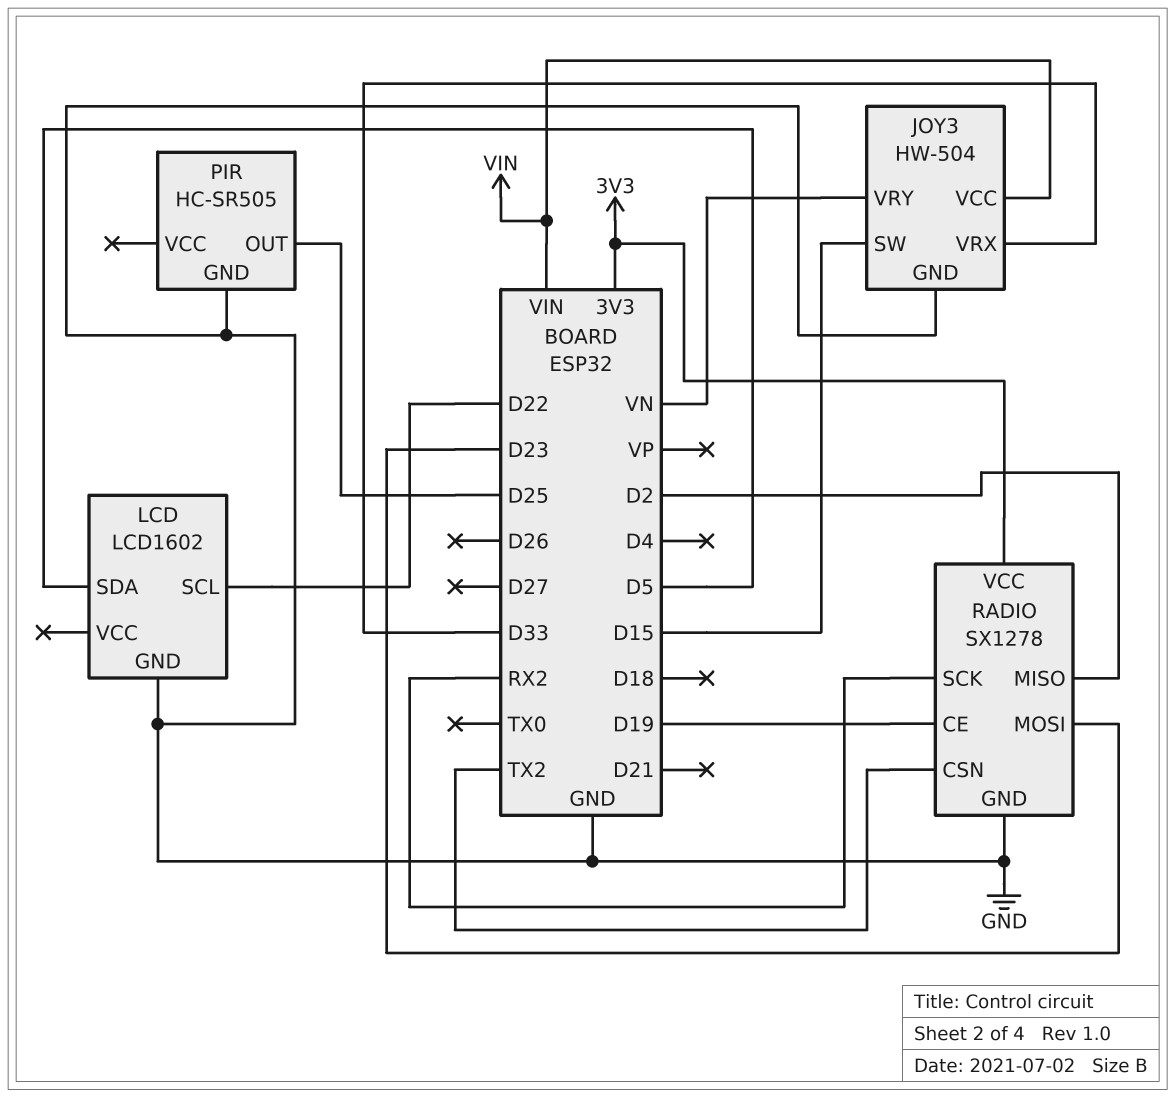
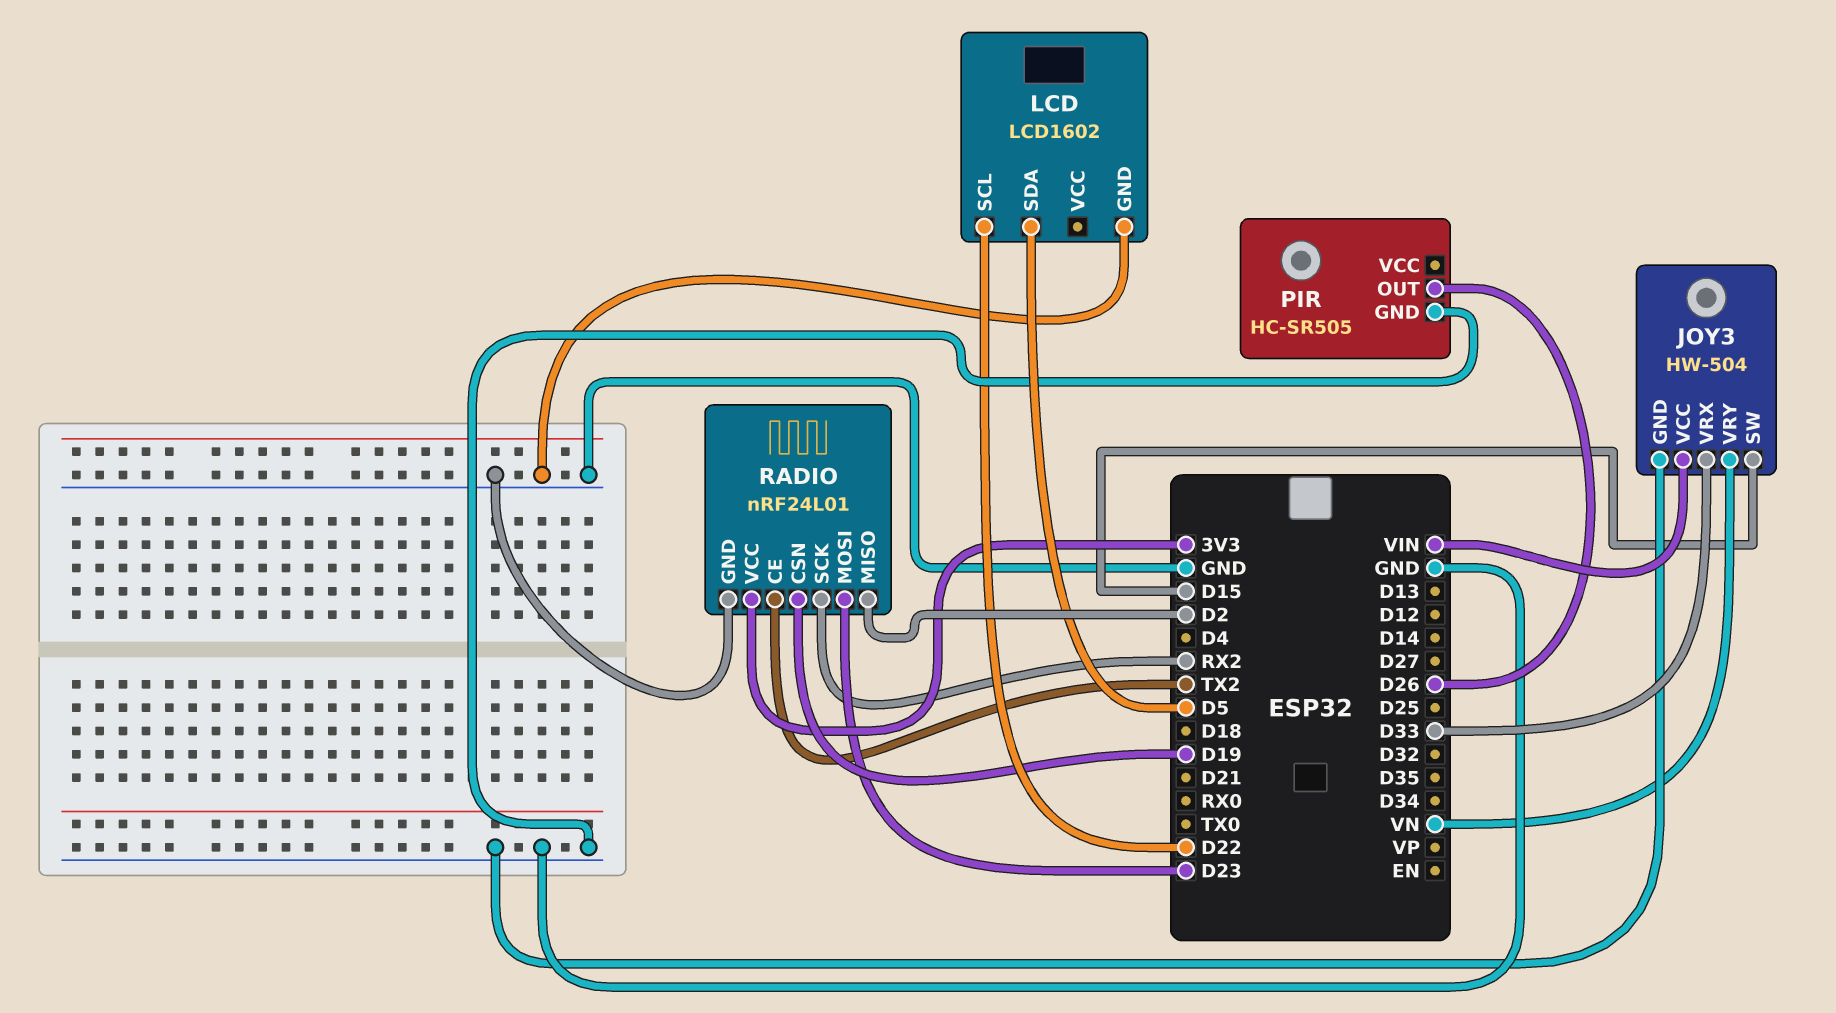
PIR pin OUT: D25 -> D26
RADIO: SX1278 -> nRF24L01
RADIO pin CE: D19 -> TX2
RADIO pin CSN: TX2 -> D19

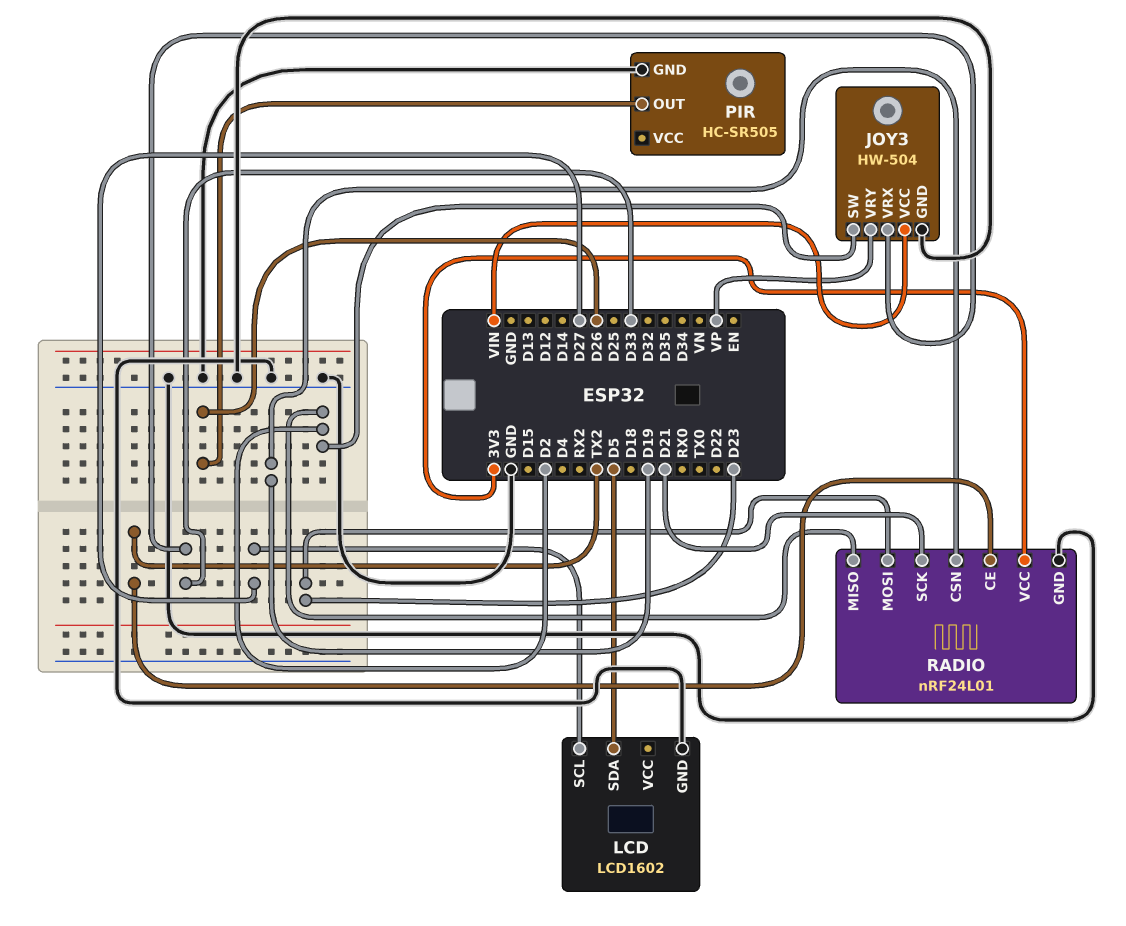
JOY3 pin SW: D15 -> D2
JOY3 pin VRY: VN -> VP
LCD pin SCL: D22 -> D27
RADIO pin SCK: RX2 -> D21

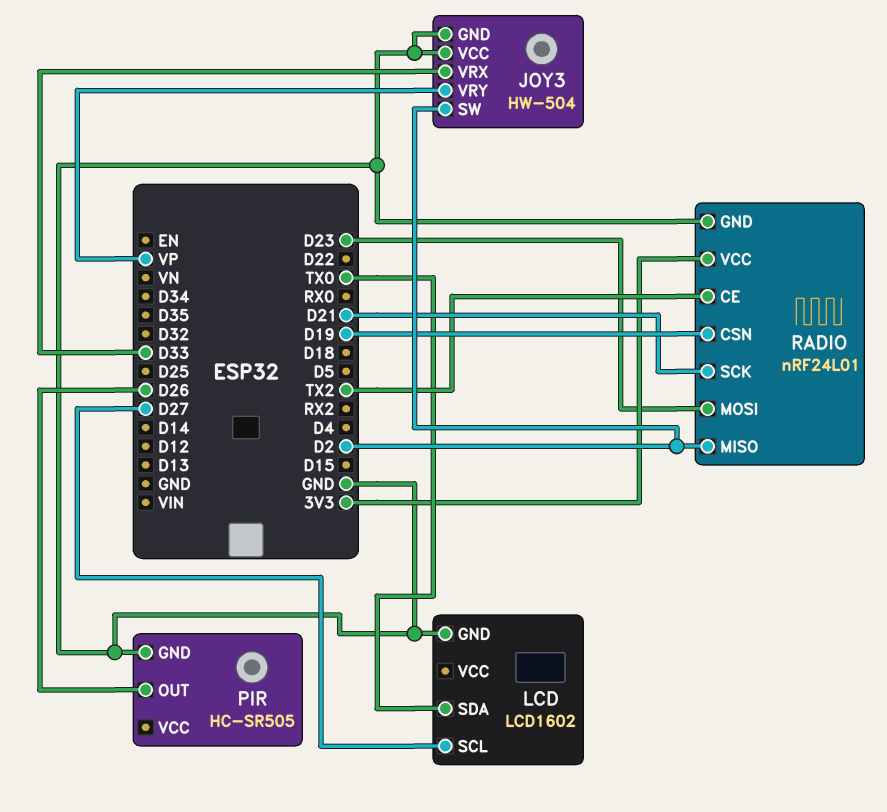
JOY3 pin VCC: VIN -> GND
LCD pin SDA: D5 -> TX0

